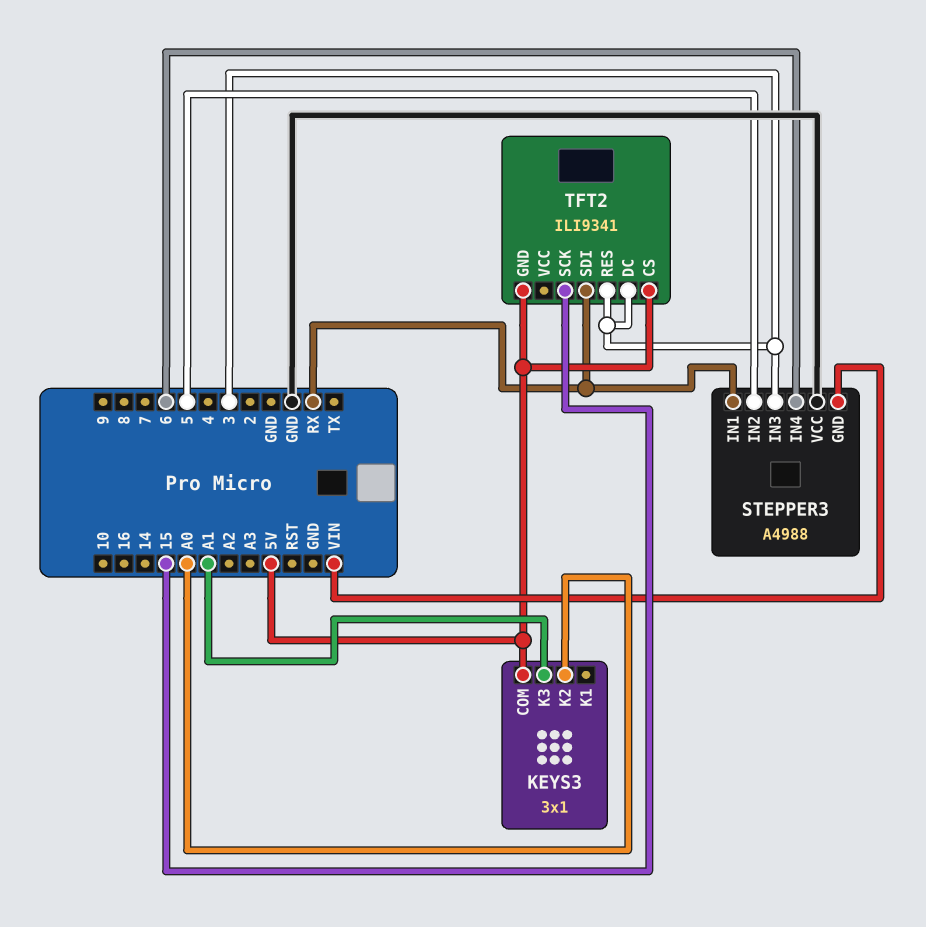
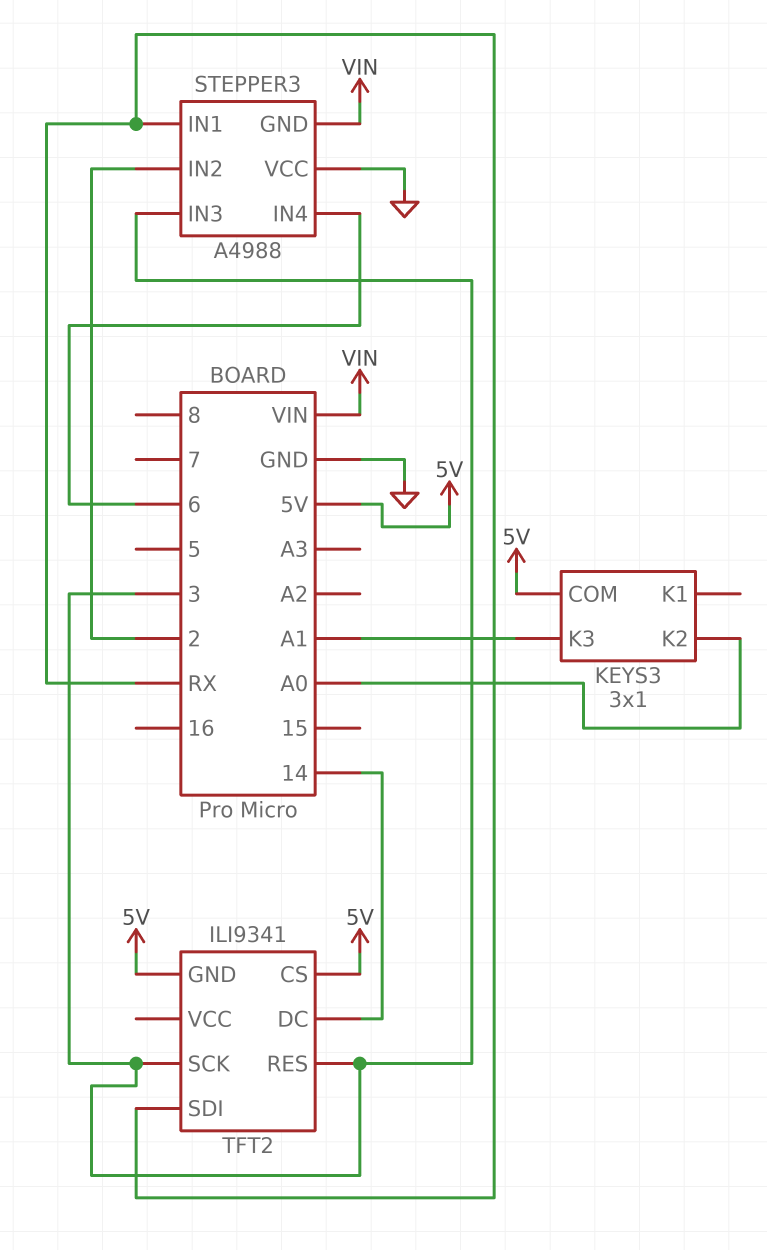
STEPPER3 pin IN2: 5 -> 2
TFT2 pin DC: 3 -> 14
TFT2 pin SCK: 15 -> 3

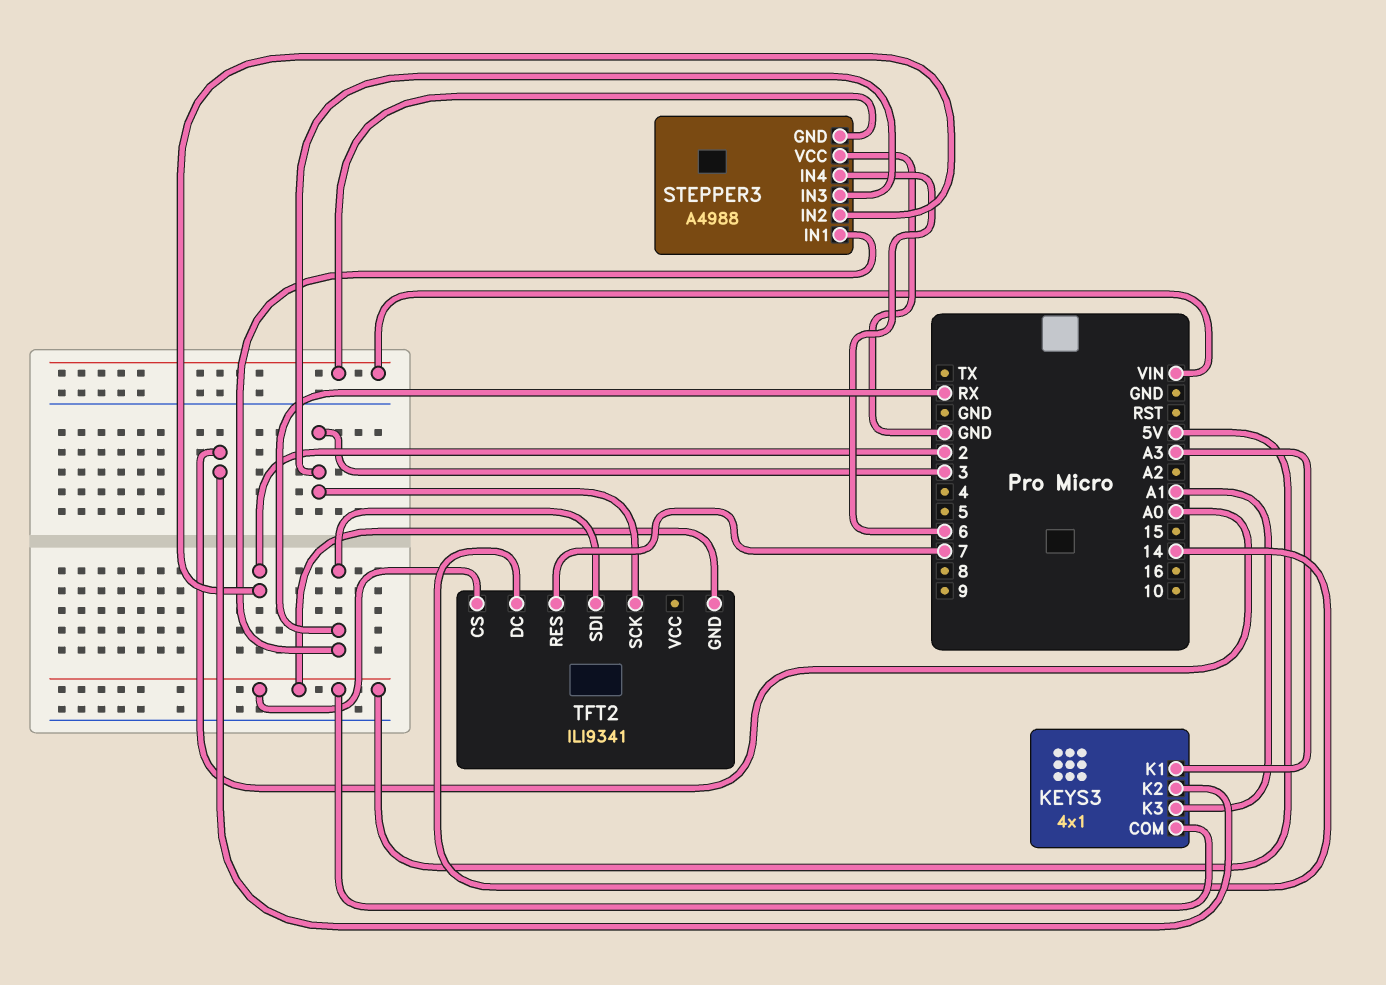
KEYS3: 3x1 -> 4x1
KEYS3 pin K1: none -> A3
TFT2 pin RES: 3 -> 7

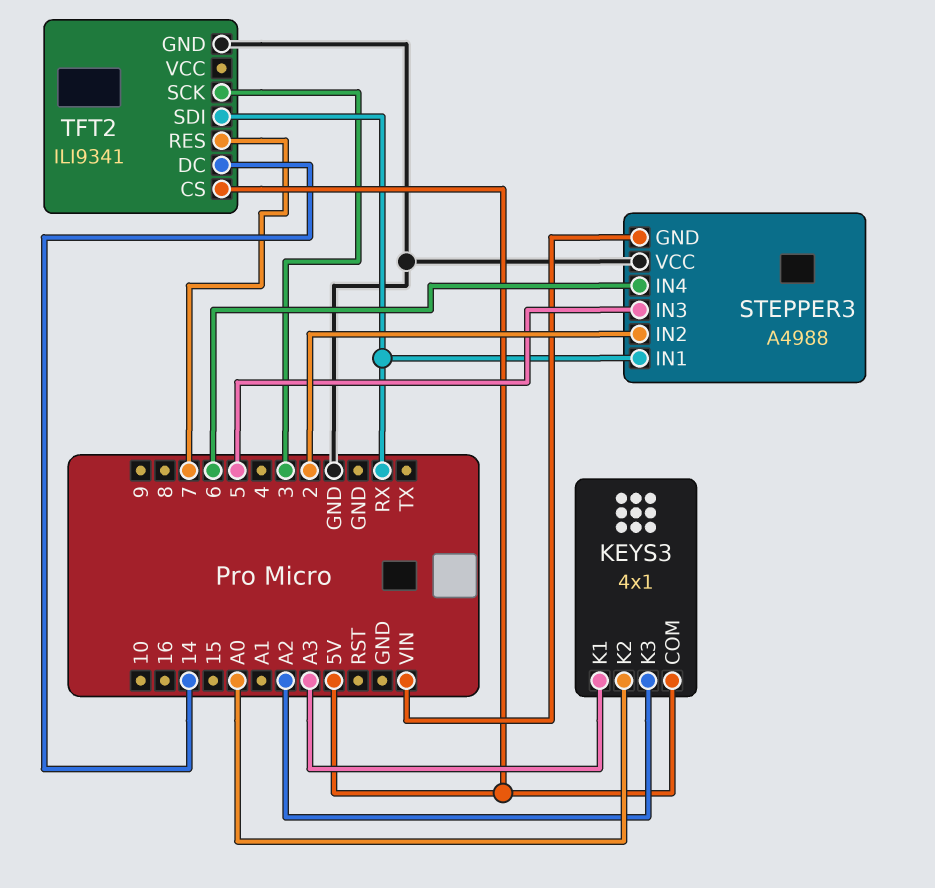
KEYS3 pin K3: A1 -> A2
STEPPER3 pin IN3: 3 -> 5
TFT2 pin GND: 5V -> GND

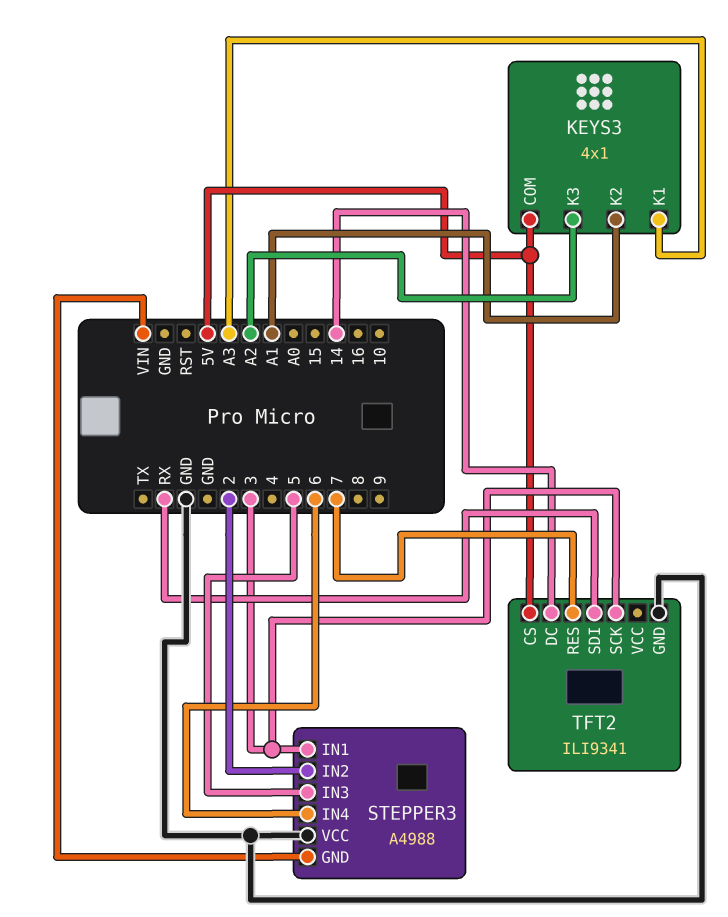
KEYS3 pin K2: A0 -> A1
STEPPER3 pin IN1: RX -> 3

